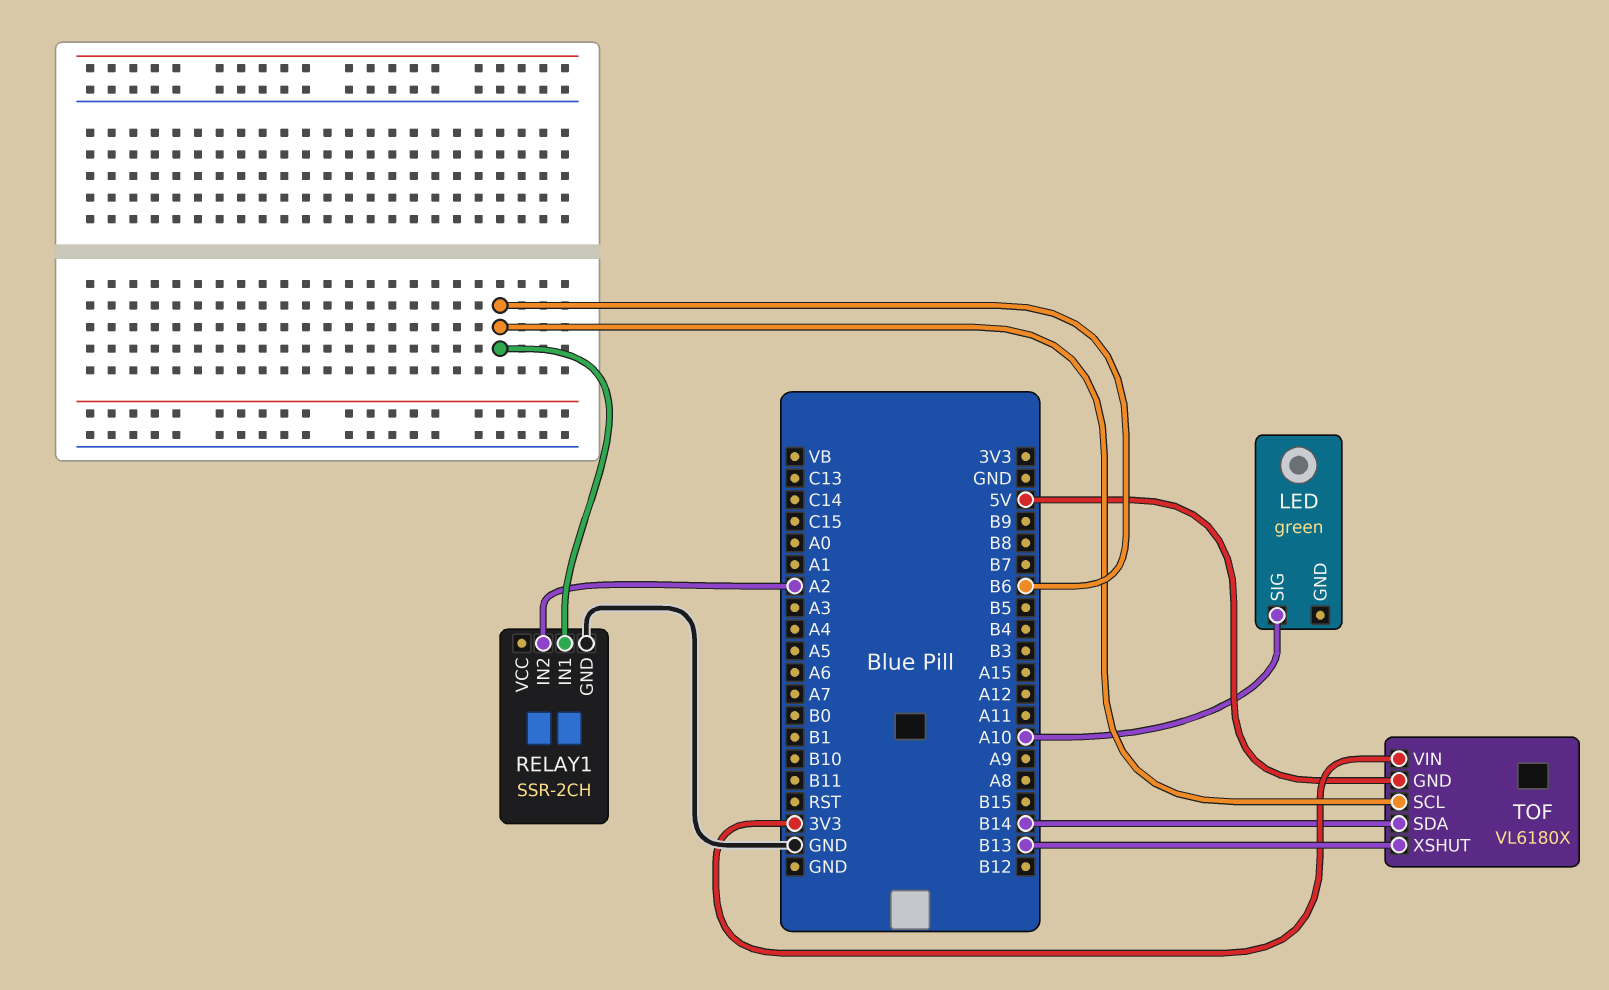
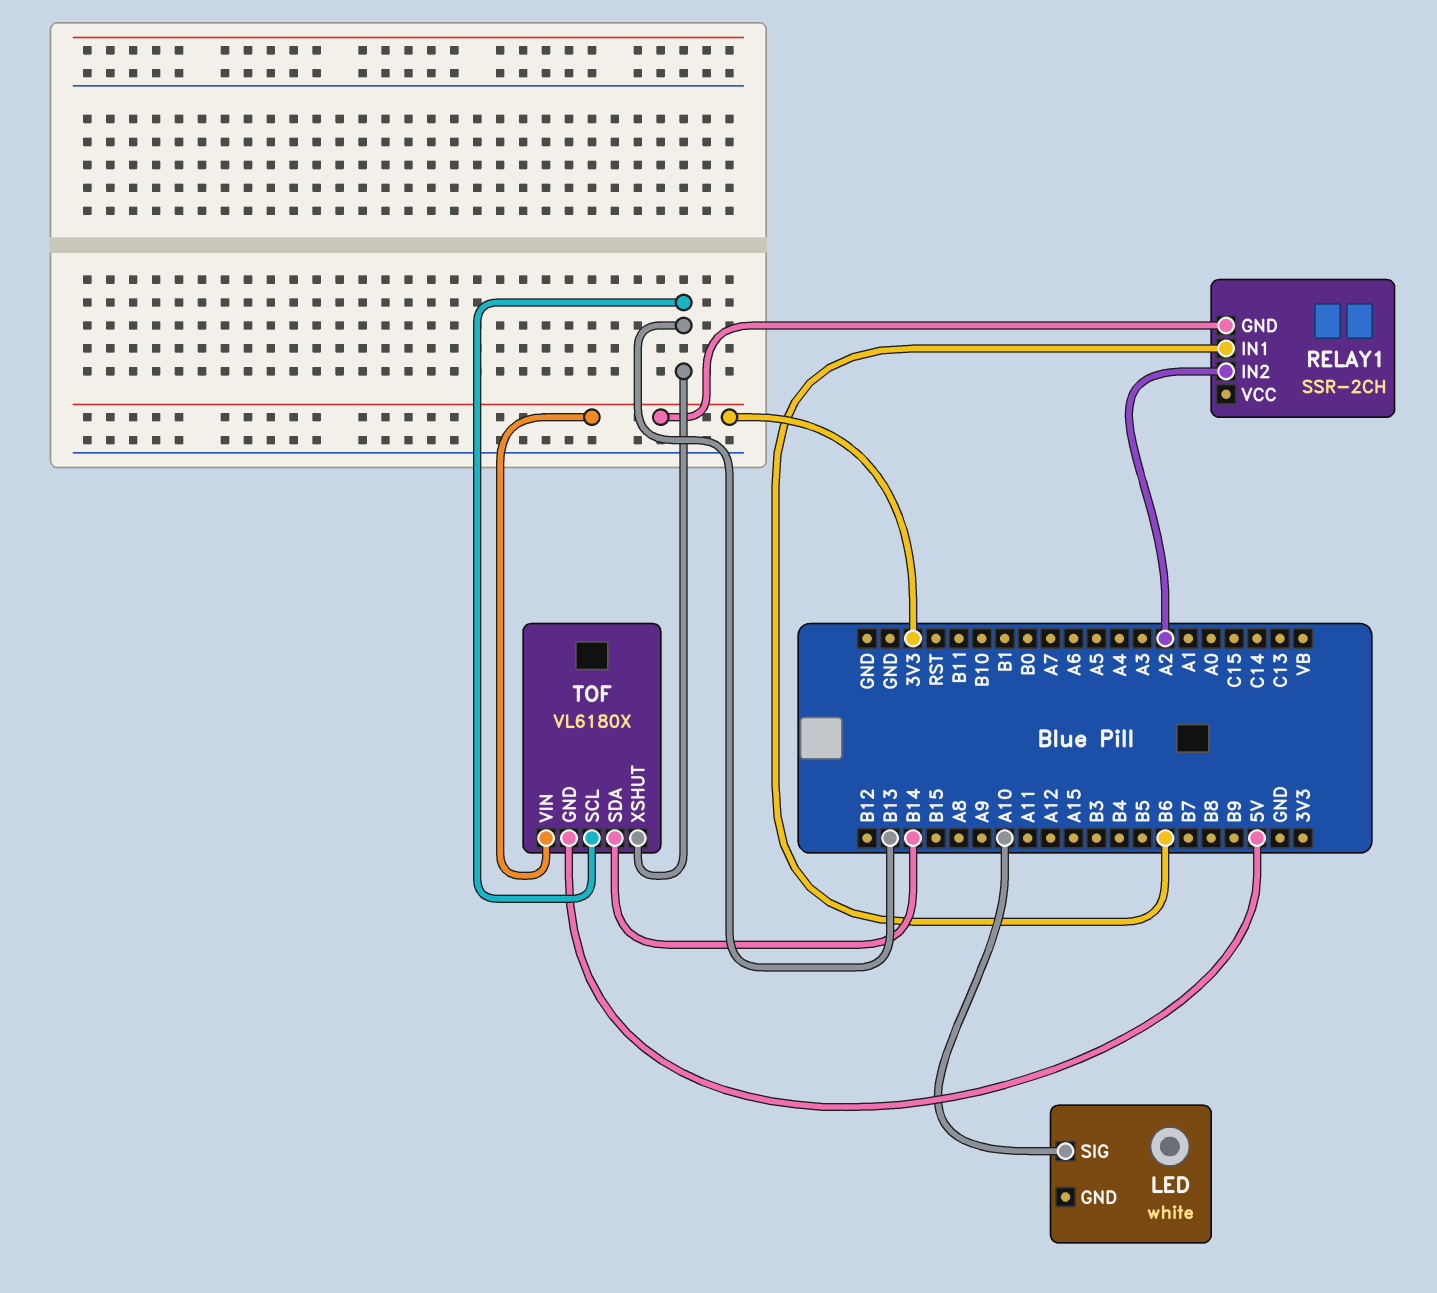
LED: green -> white
RELAY1 pin GND: GND -> 3V3
TOF pin SCL: B6 -> B13

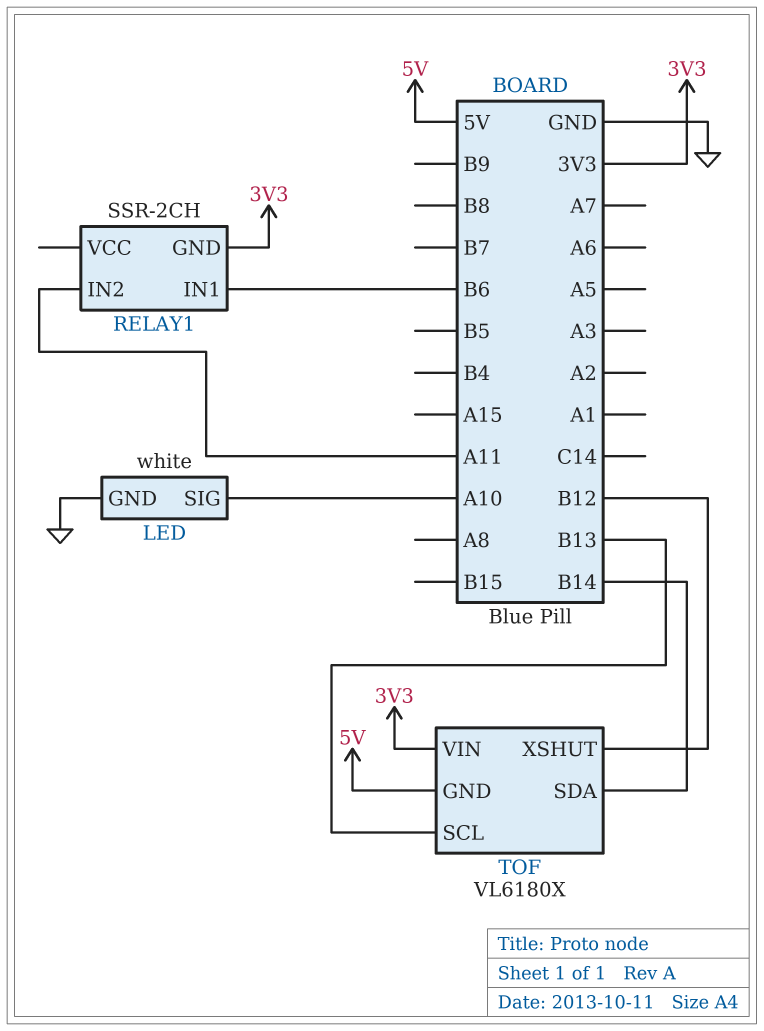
LED pin GND: none -> GND
RELAY1 pin IN2: A2 -> A11
TOF pin XSHUT: B13 -> B12

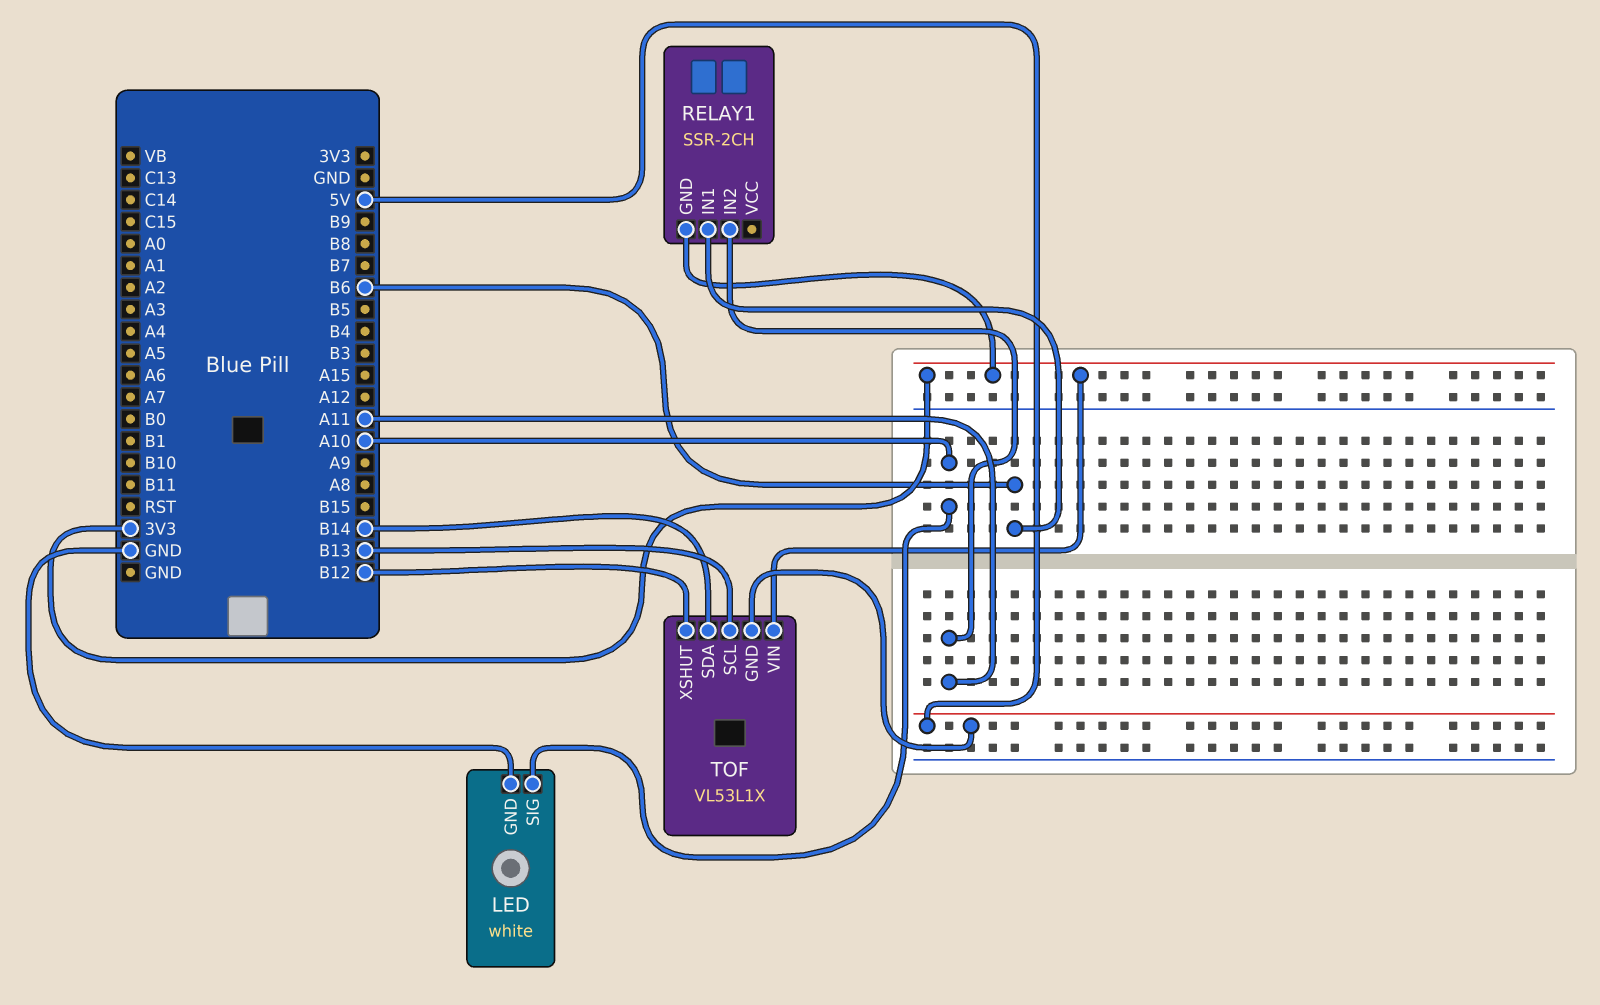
TOF: VL6180X -> VL53L1X

